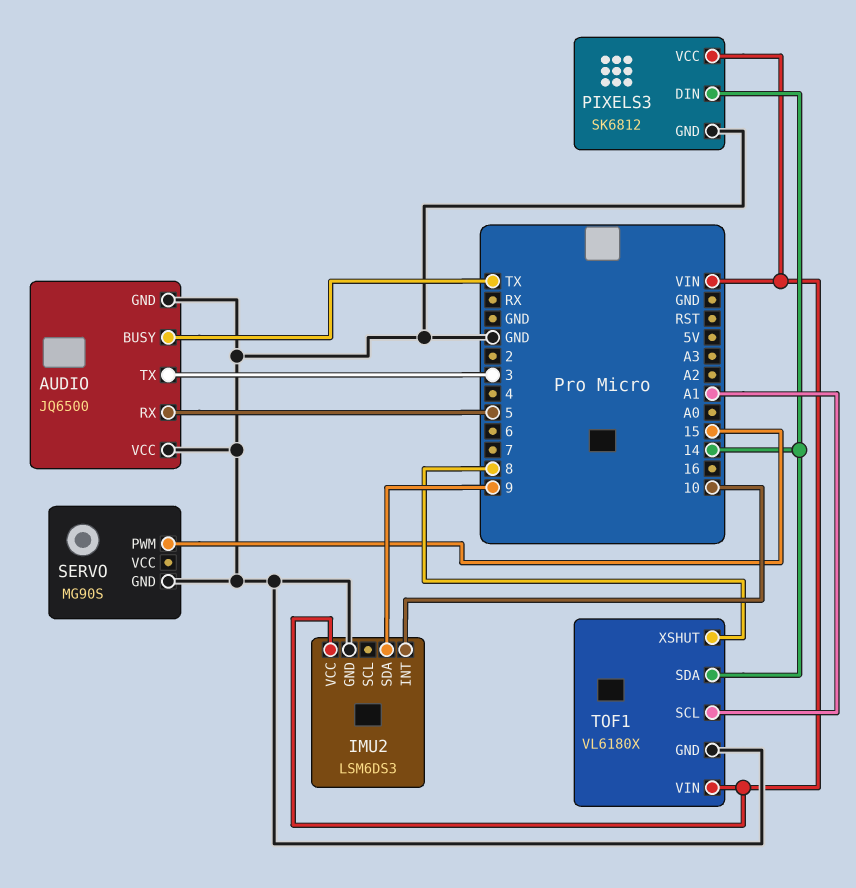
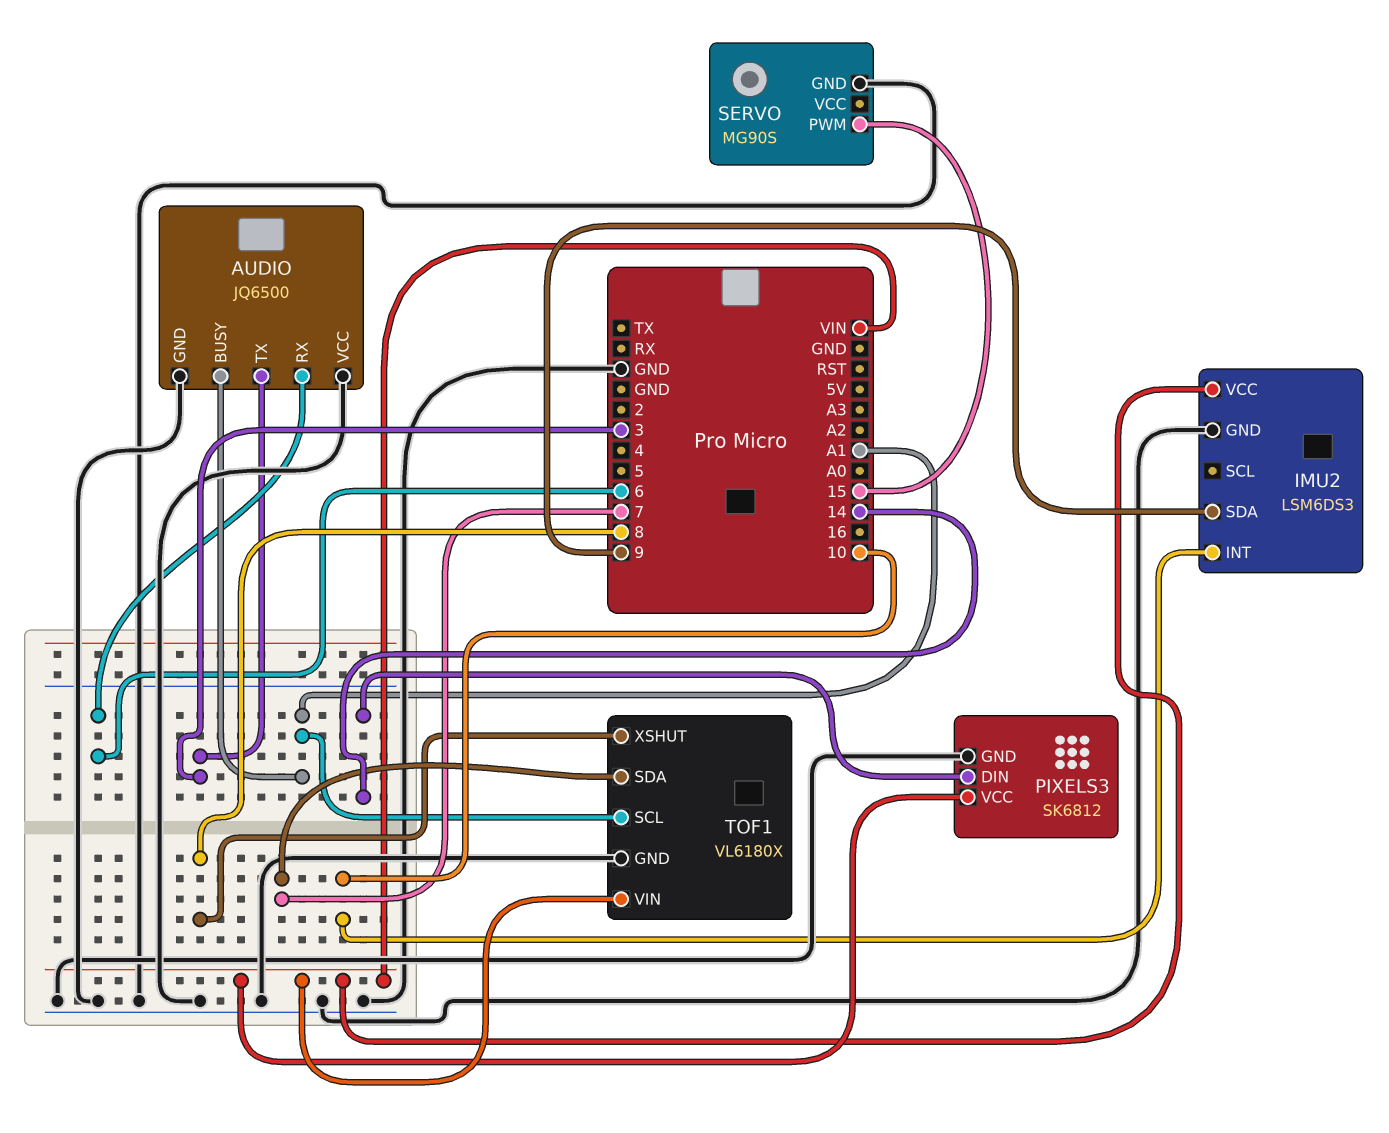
AUDIO pin BUSY: TX -> A1
AUDIO pin RX: 5 -> 6
TOF1 pin SDA: 14 -> 7

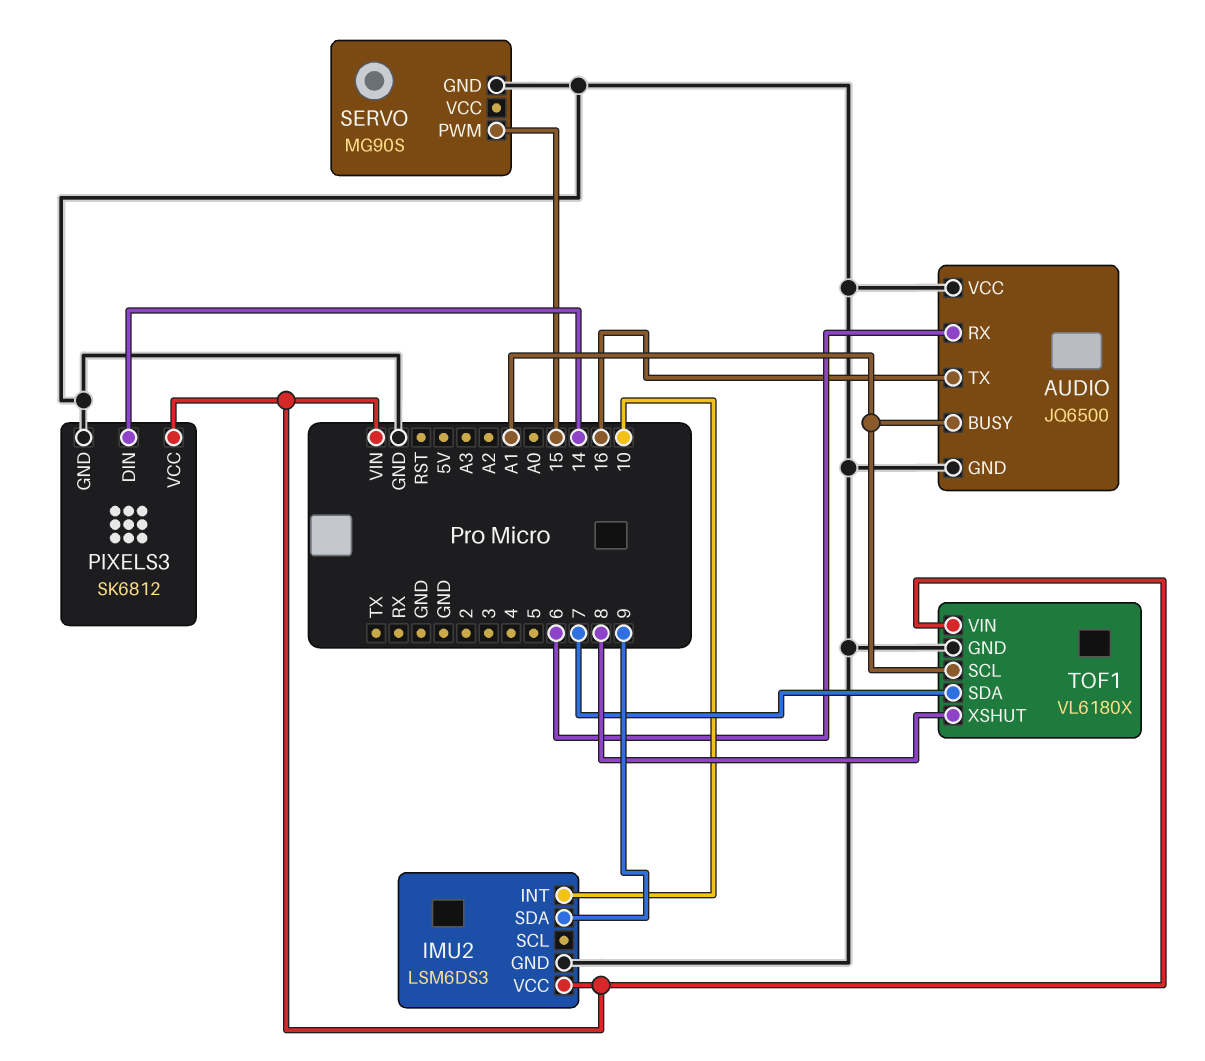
AUDIO pin TX: 3 -> 16

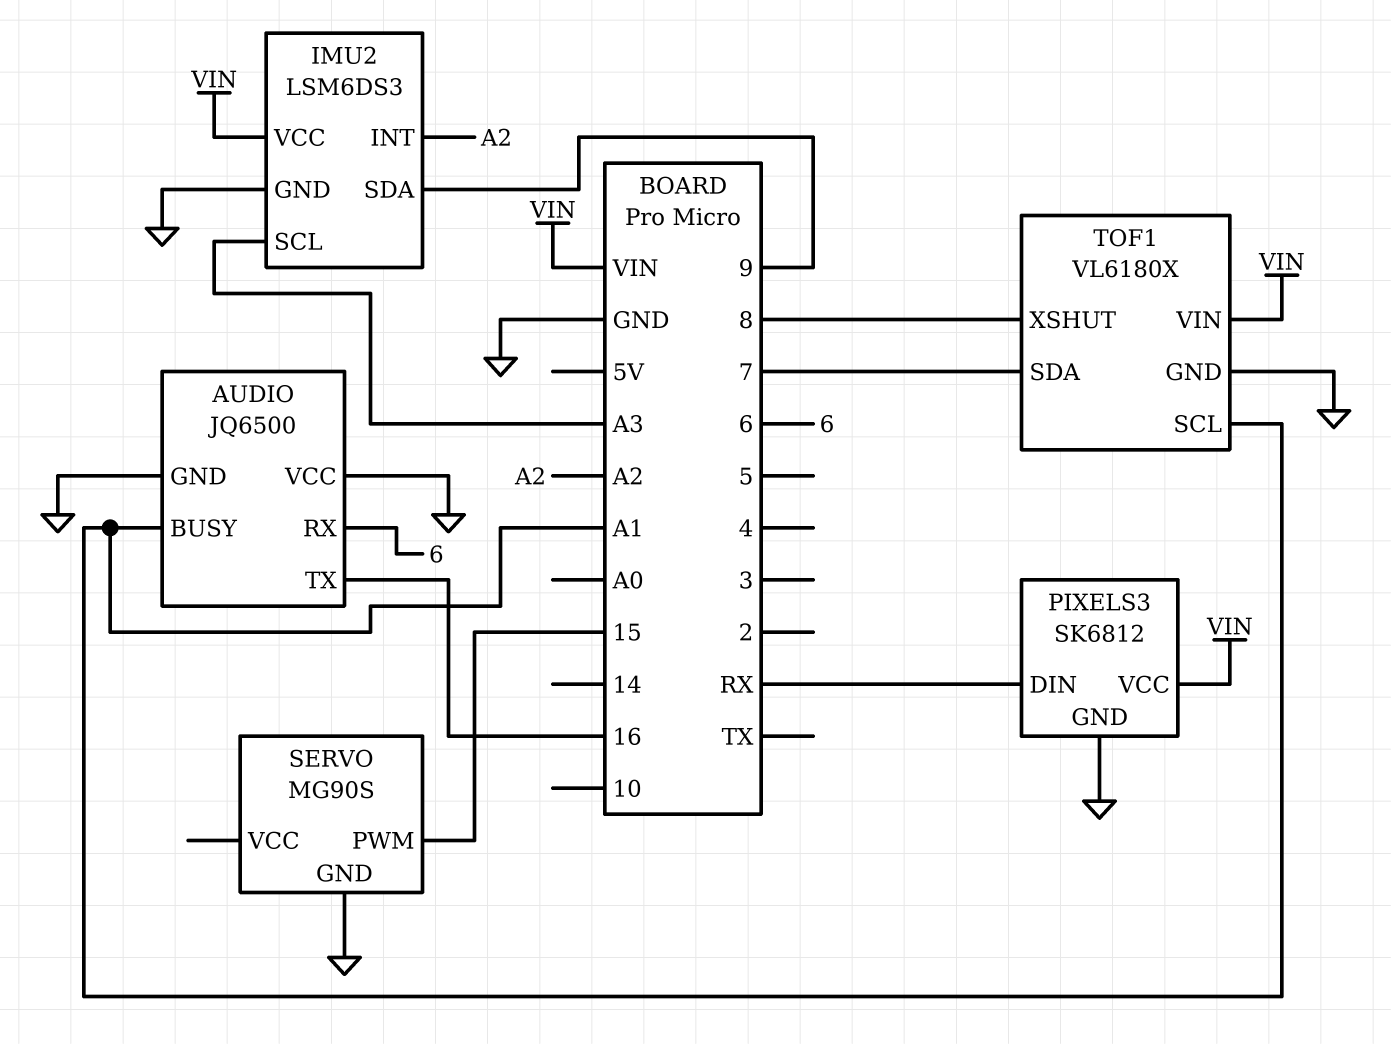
IMU2 pin INT: 10 -> A2
IMU2 pin SCL: none -> A3
PIXELS3 pin DIN: 14 -> RX

